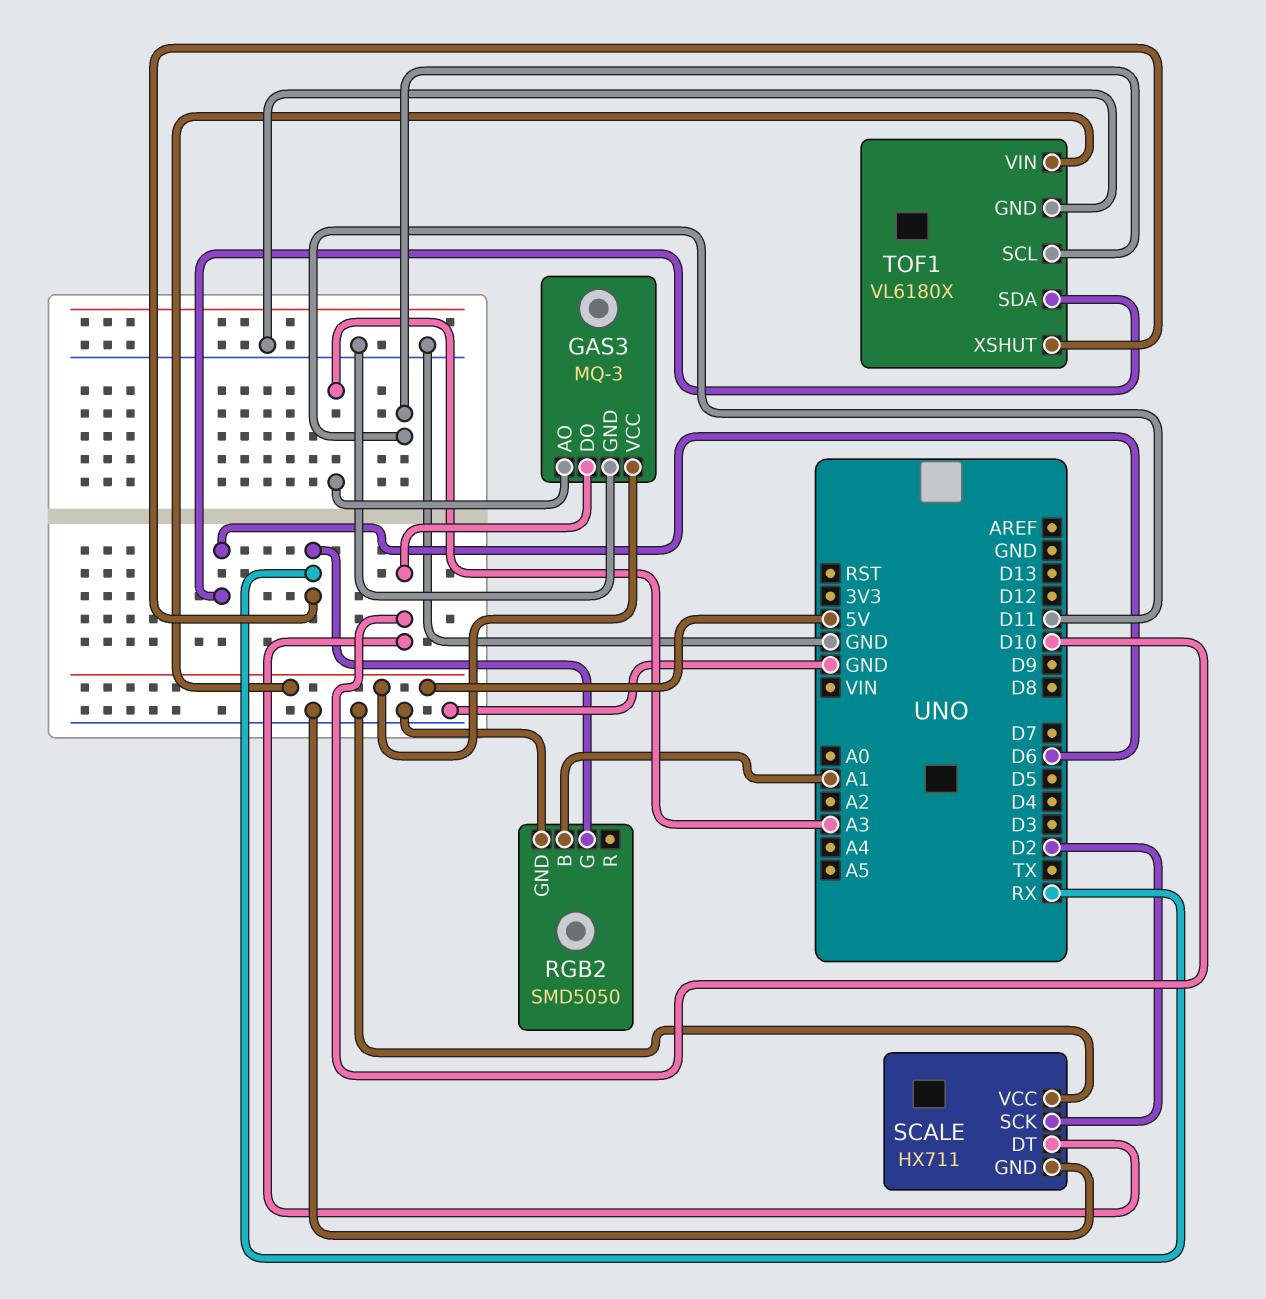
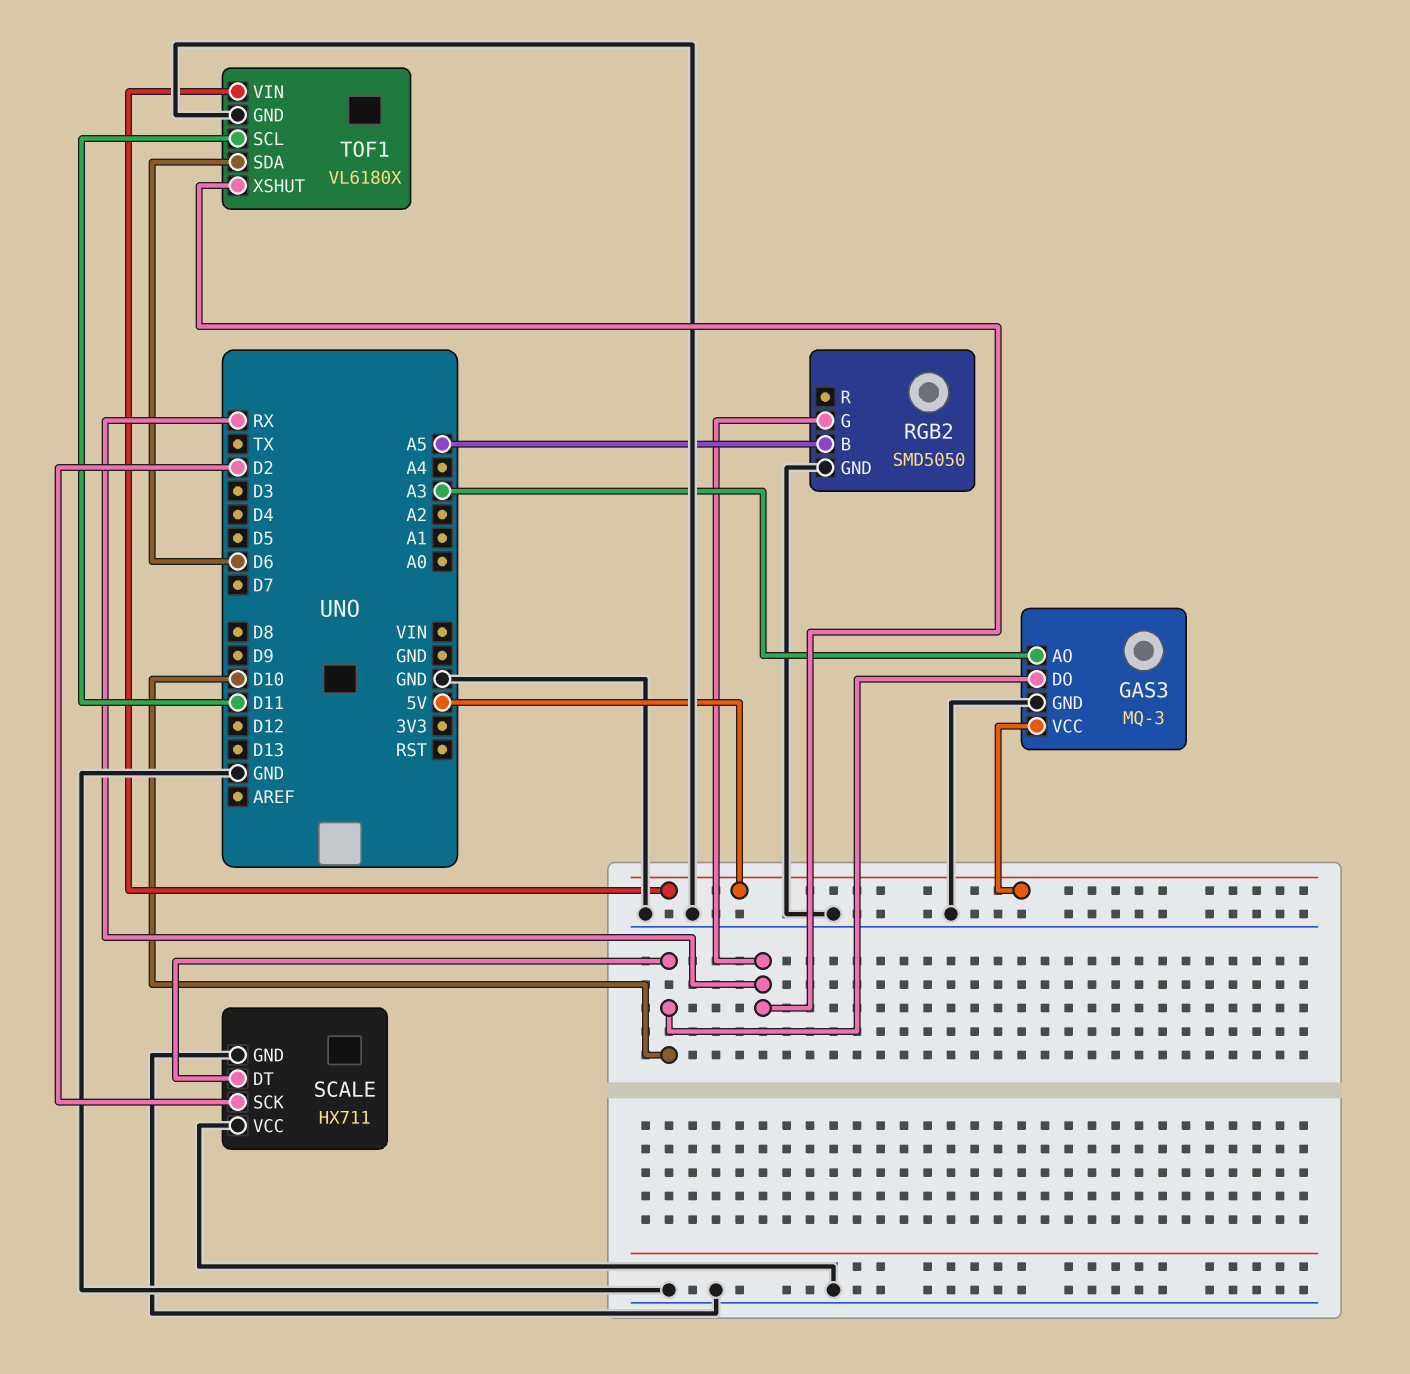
RGB2 pin B: A1 -> A5

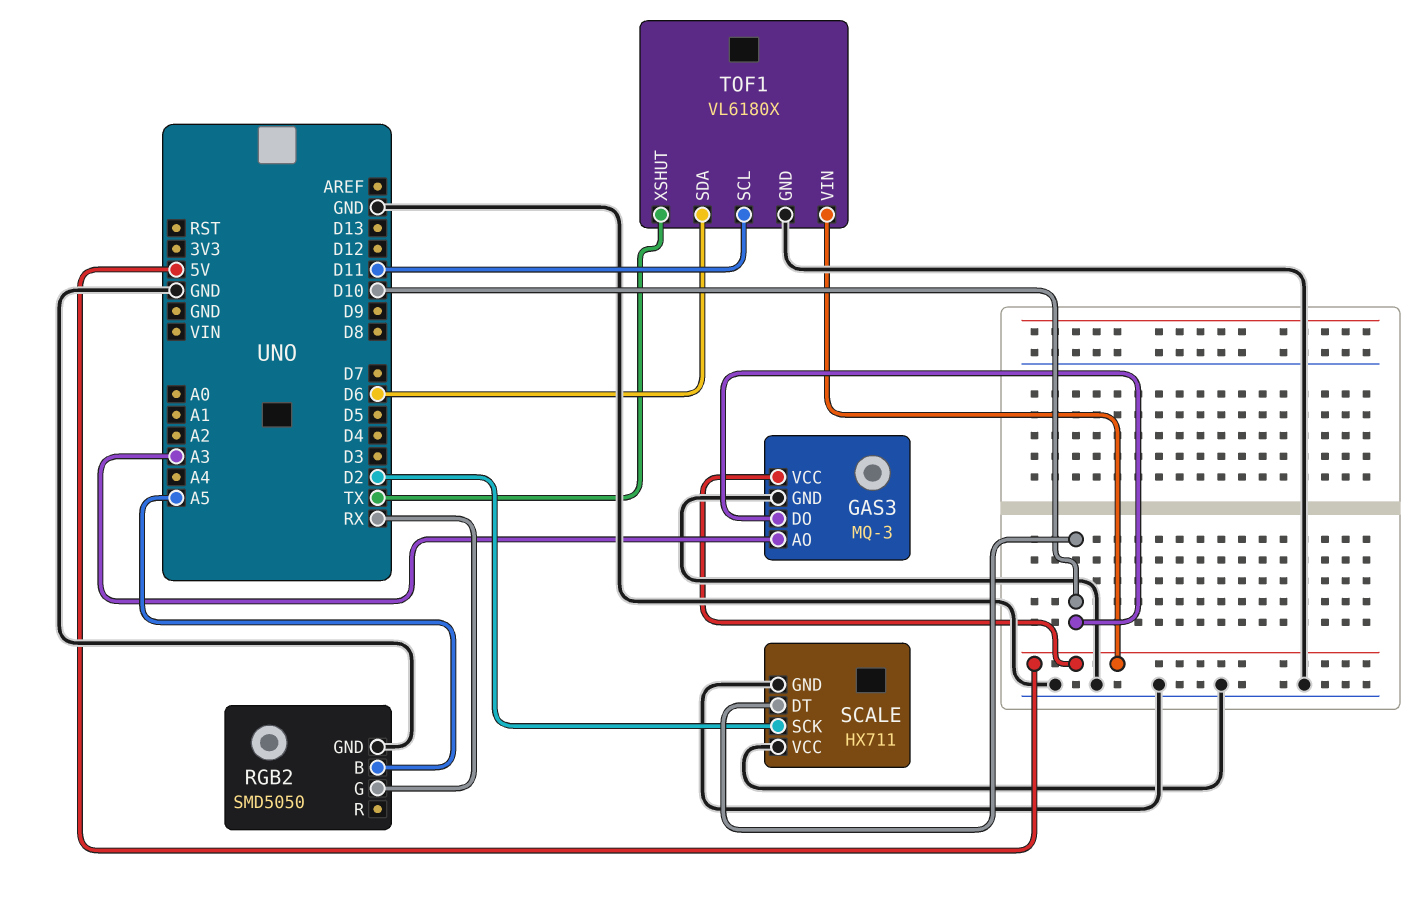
TOF1 pin XSHUT: RX -> TX

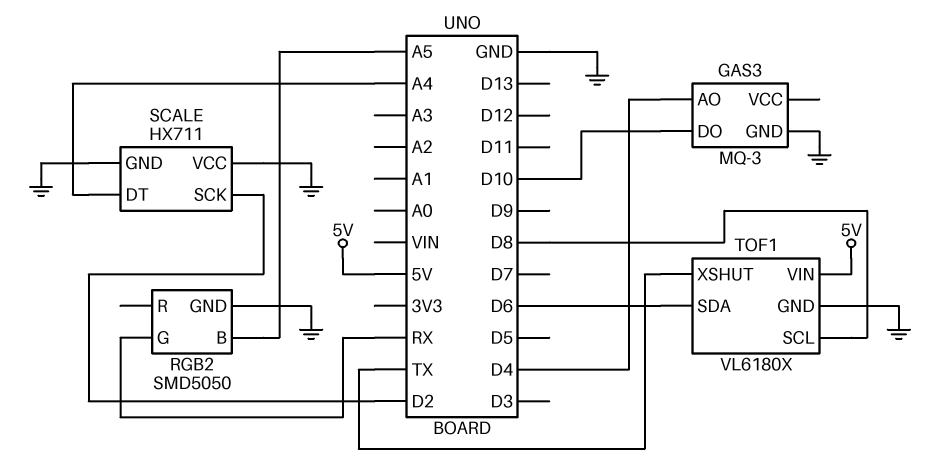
GAS3 pin AO: A3 -> D4
GAS3 pin VCC: 5V -> none
SCALE pin DT: D10 -> A4
TOF1 pin SCL: D11 -> D8

